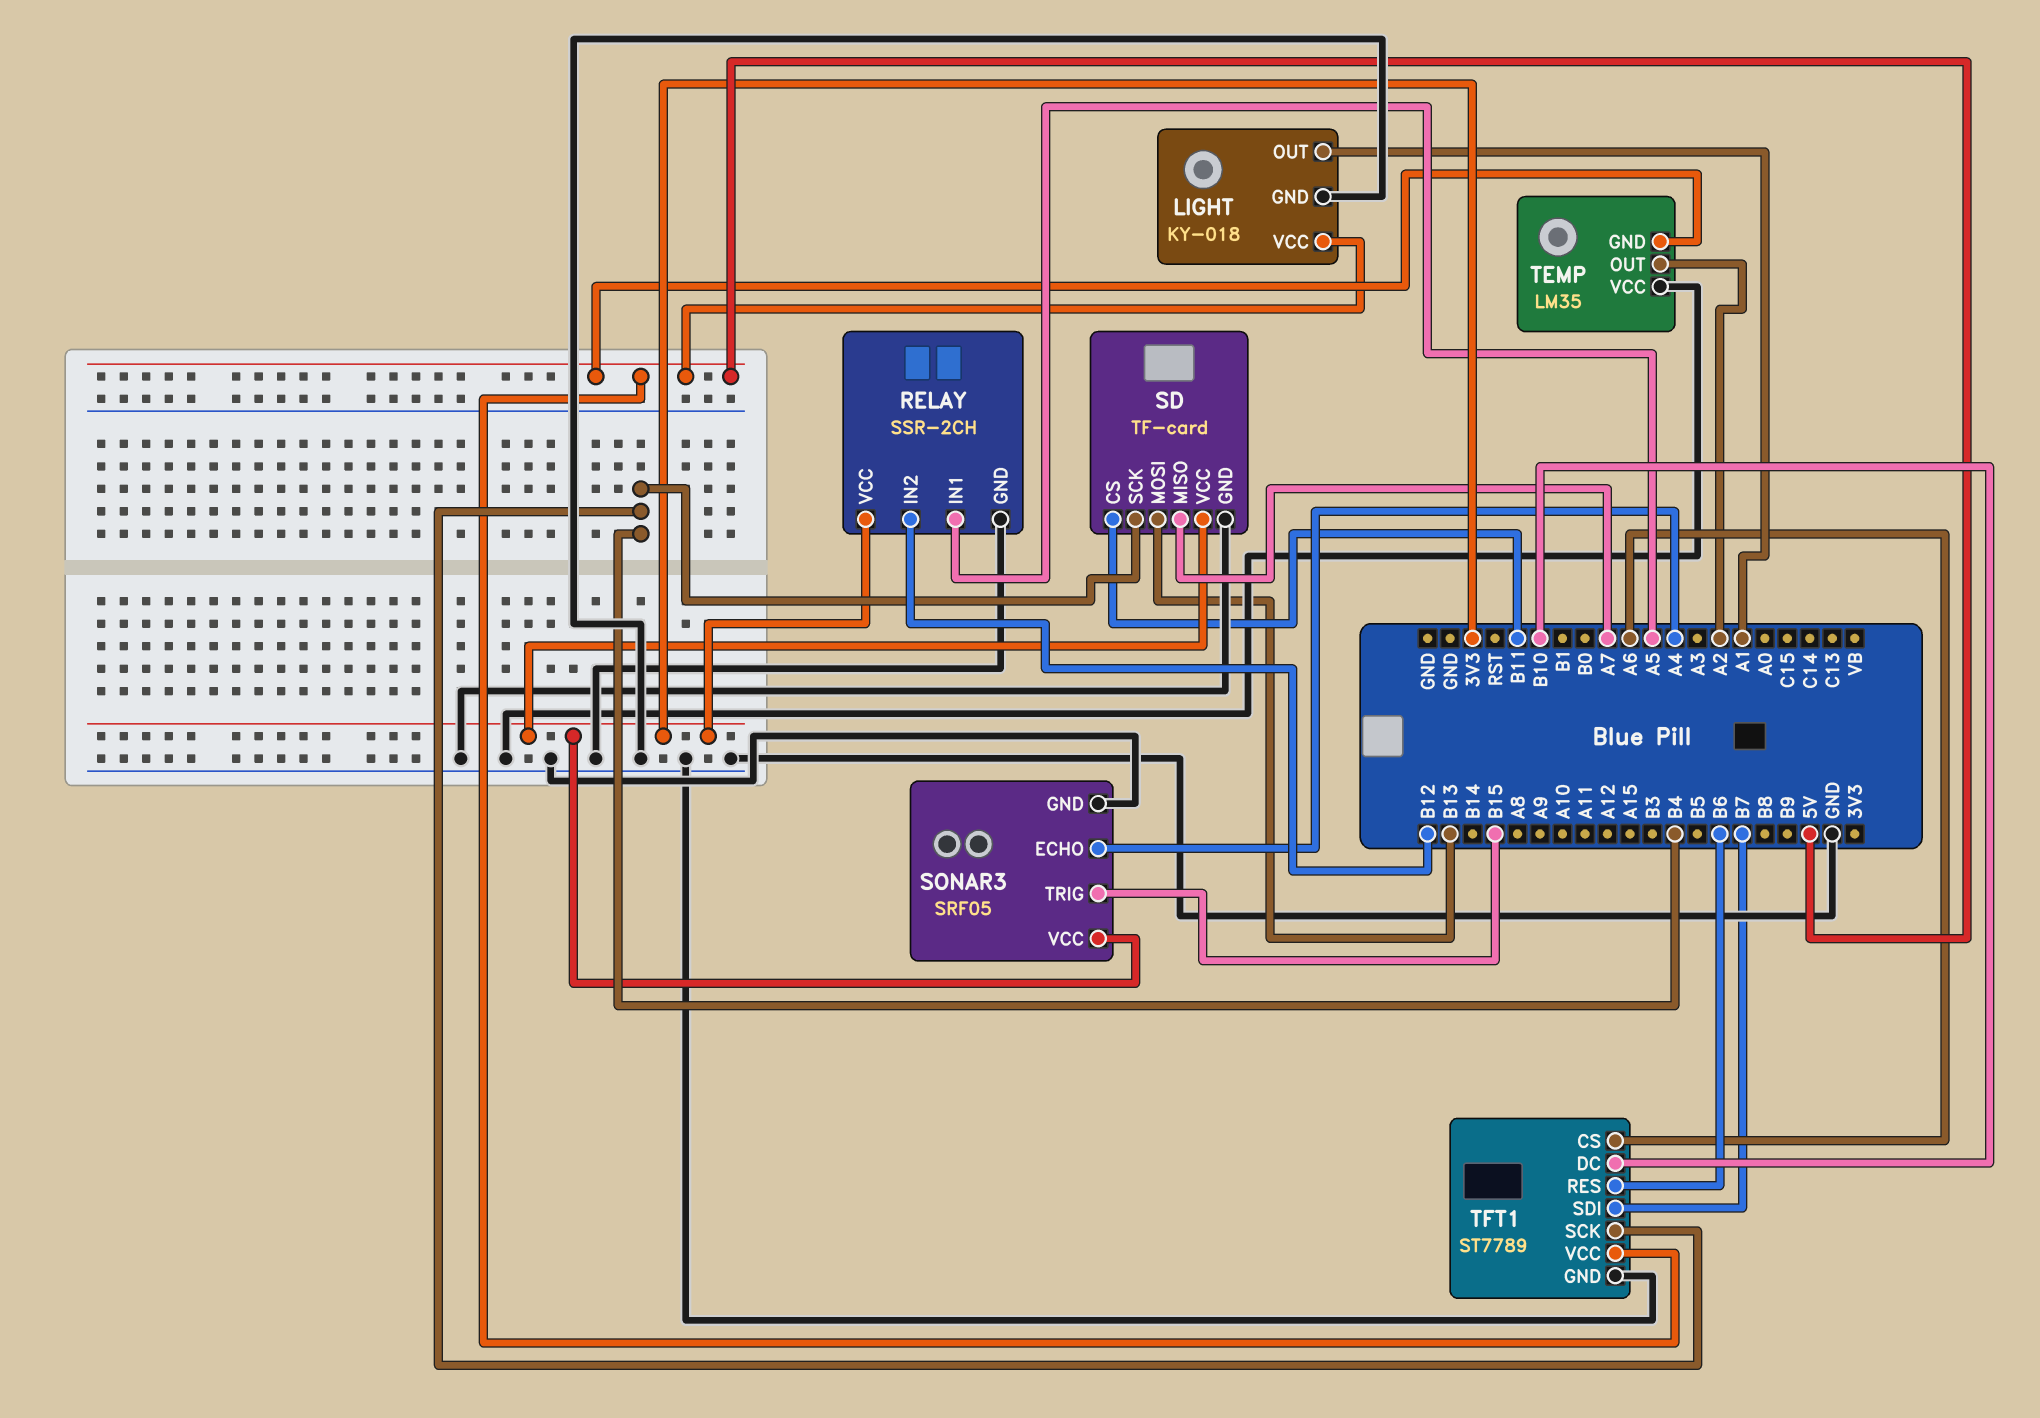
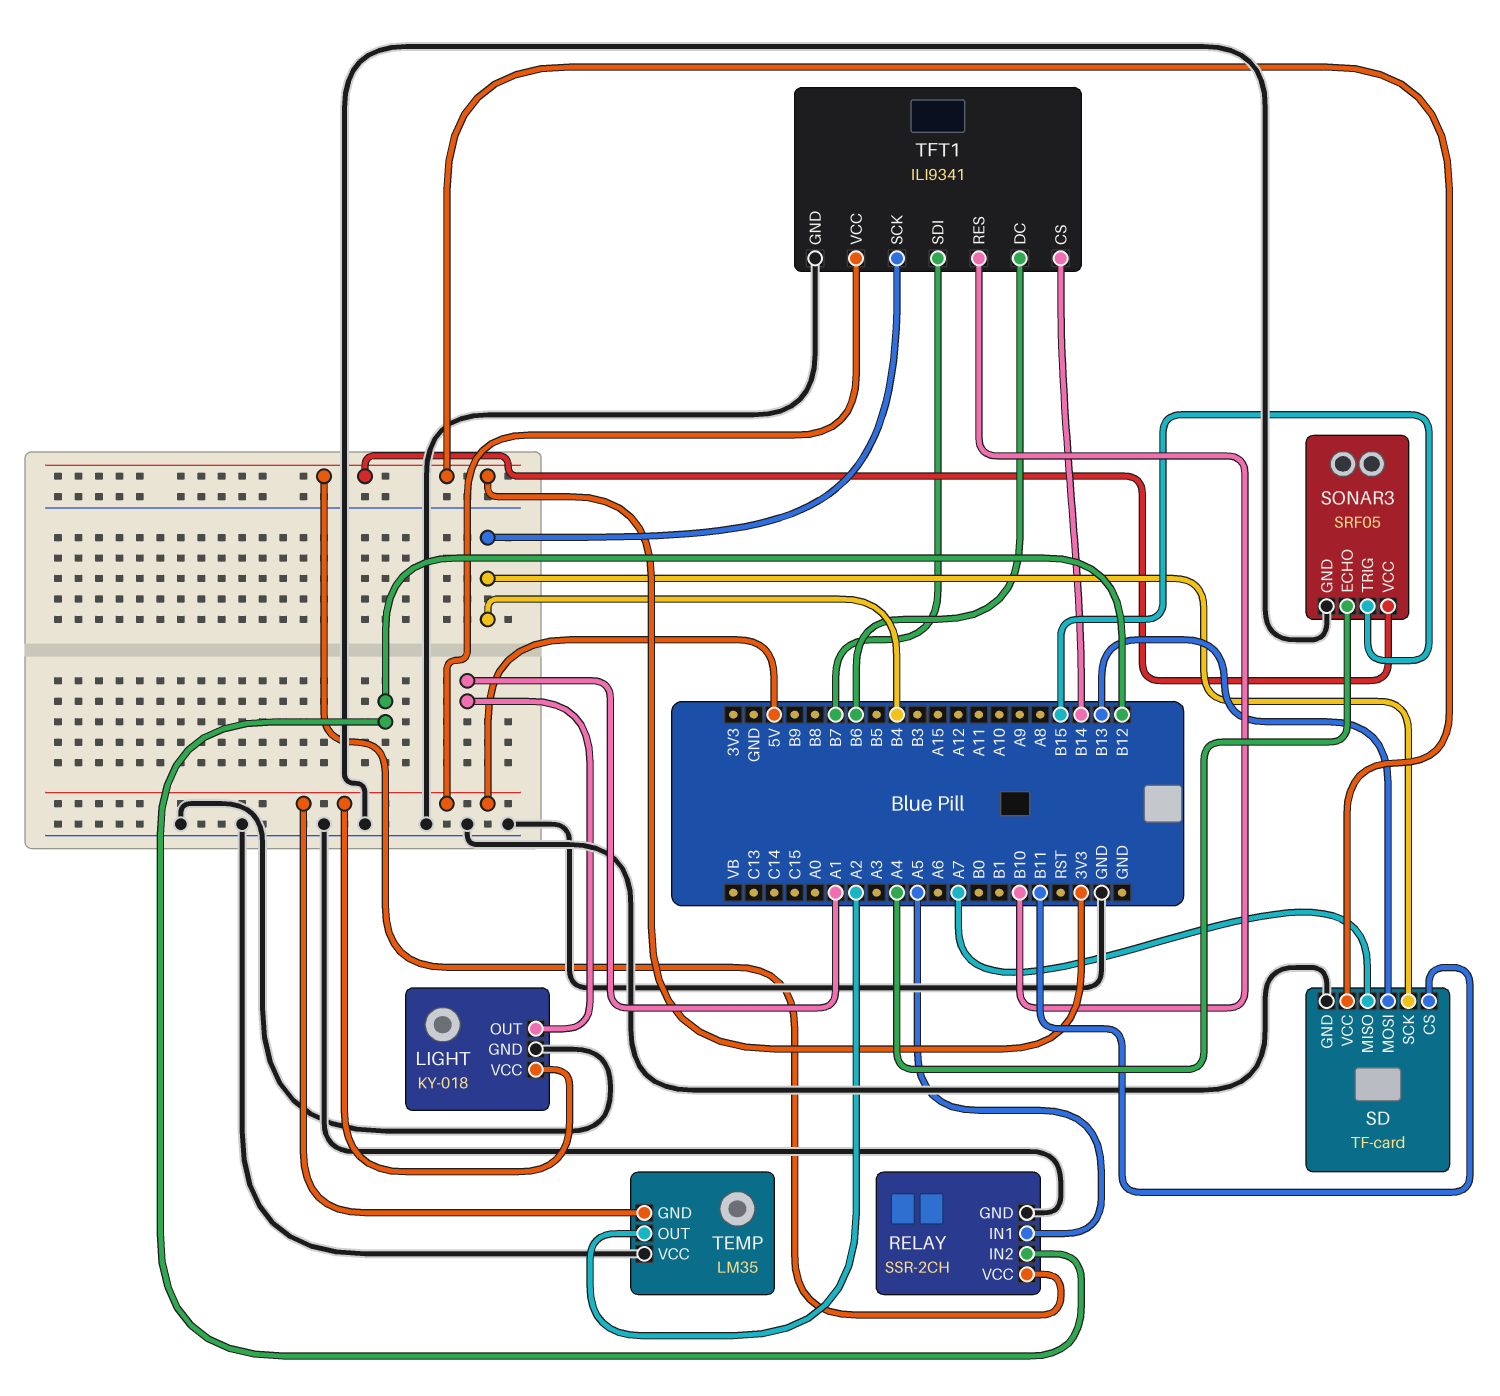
TFT1: ST7789 -> ILI9341
TFT1 pin CS: A6 -> B14
TFT1 pin DC: B10 -> B6
TFT1 pin RES: B6 -> B10

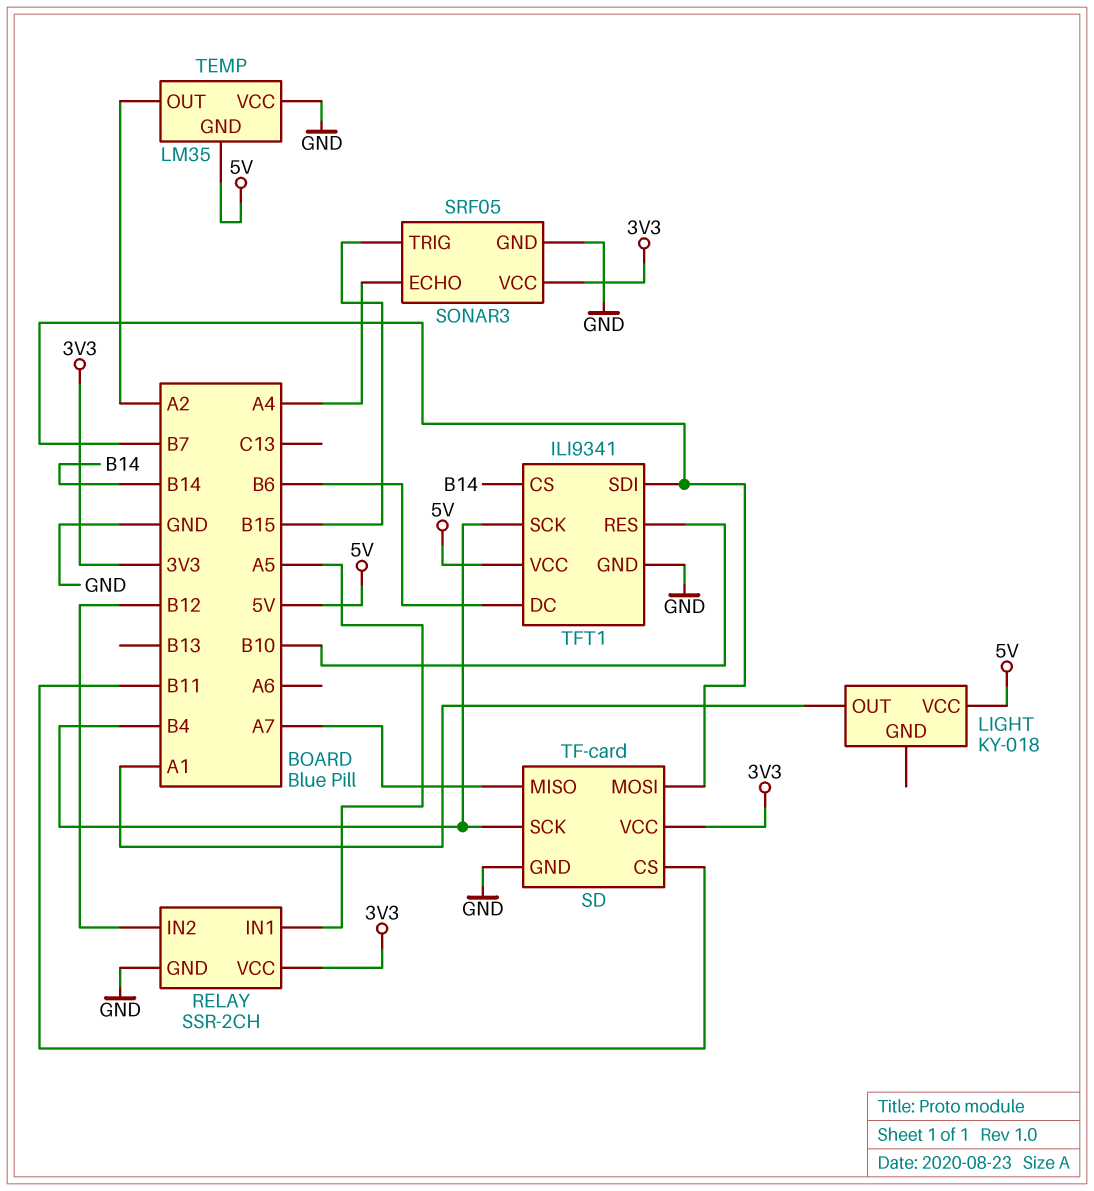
LIGHT pin GND: GND -> none
SD pin MOSI: B13 -> B7

